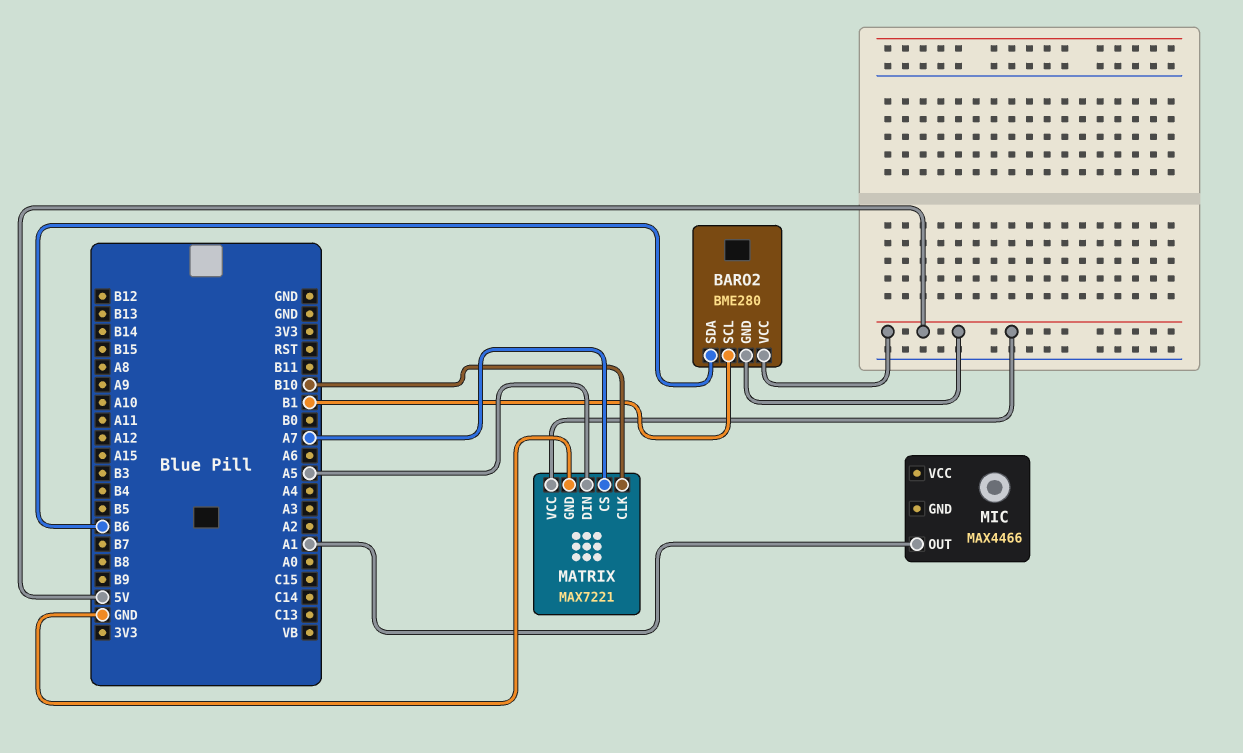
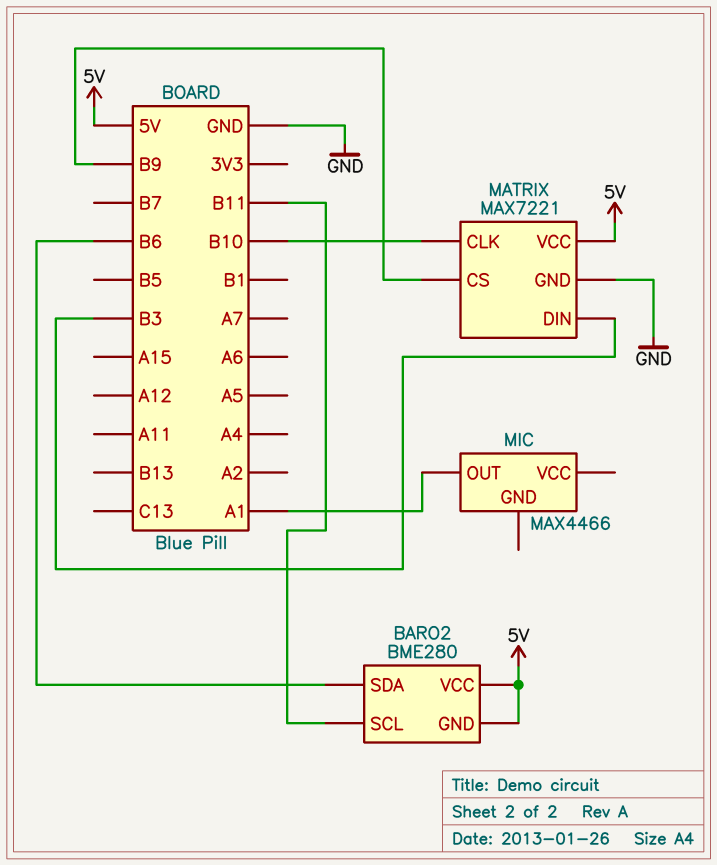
BARO2 pin SCL: B1 -> B11
MATRIX pin CS: A7 -> B9
MATRIX pin DIN: A5 -> B3

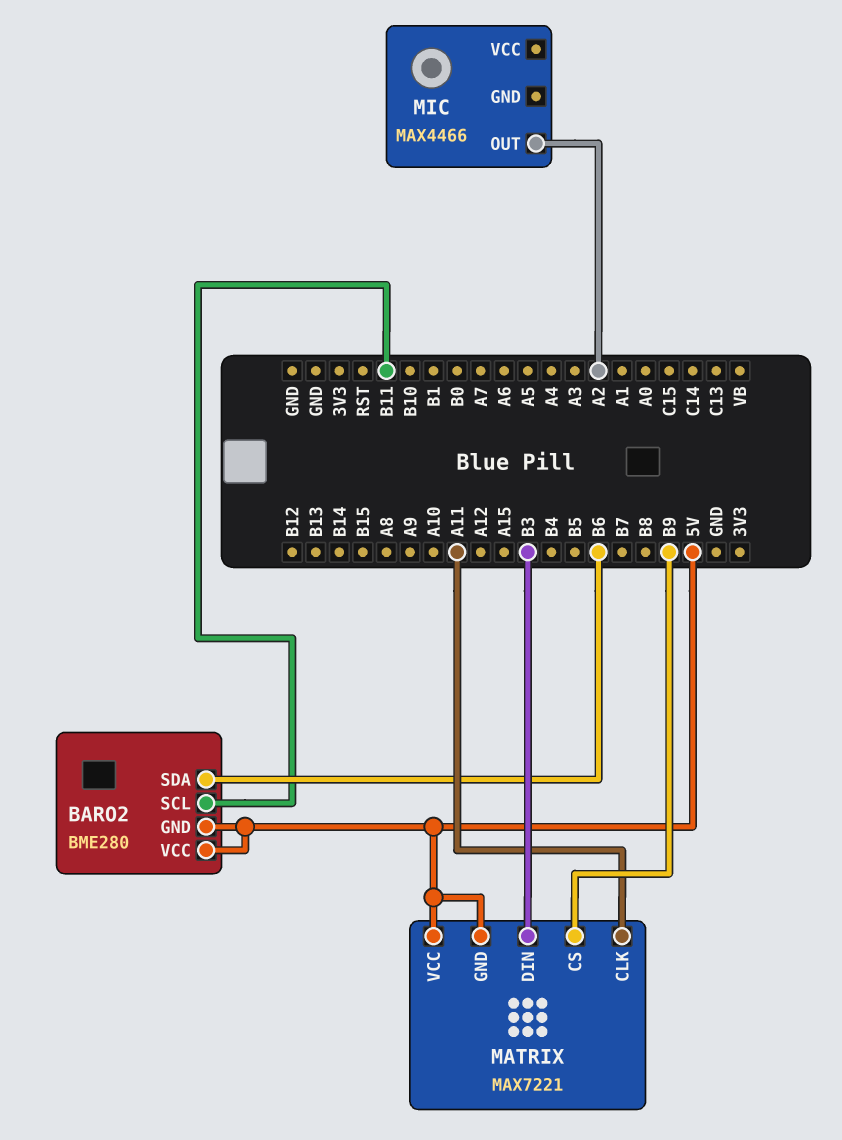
MATRIX pin CLK: B10 -> A11
MATRIX pin GND: GND -> 5V
MIC pin OUT: A1 -> A2

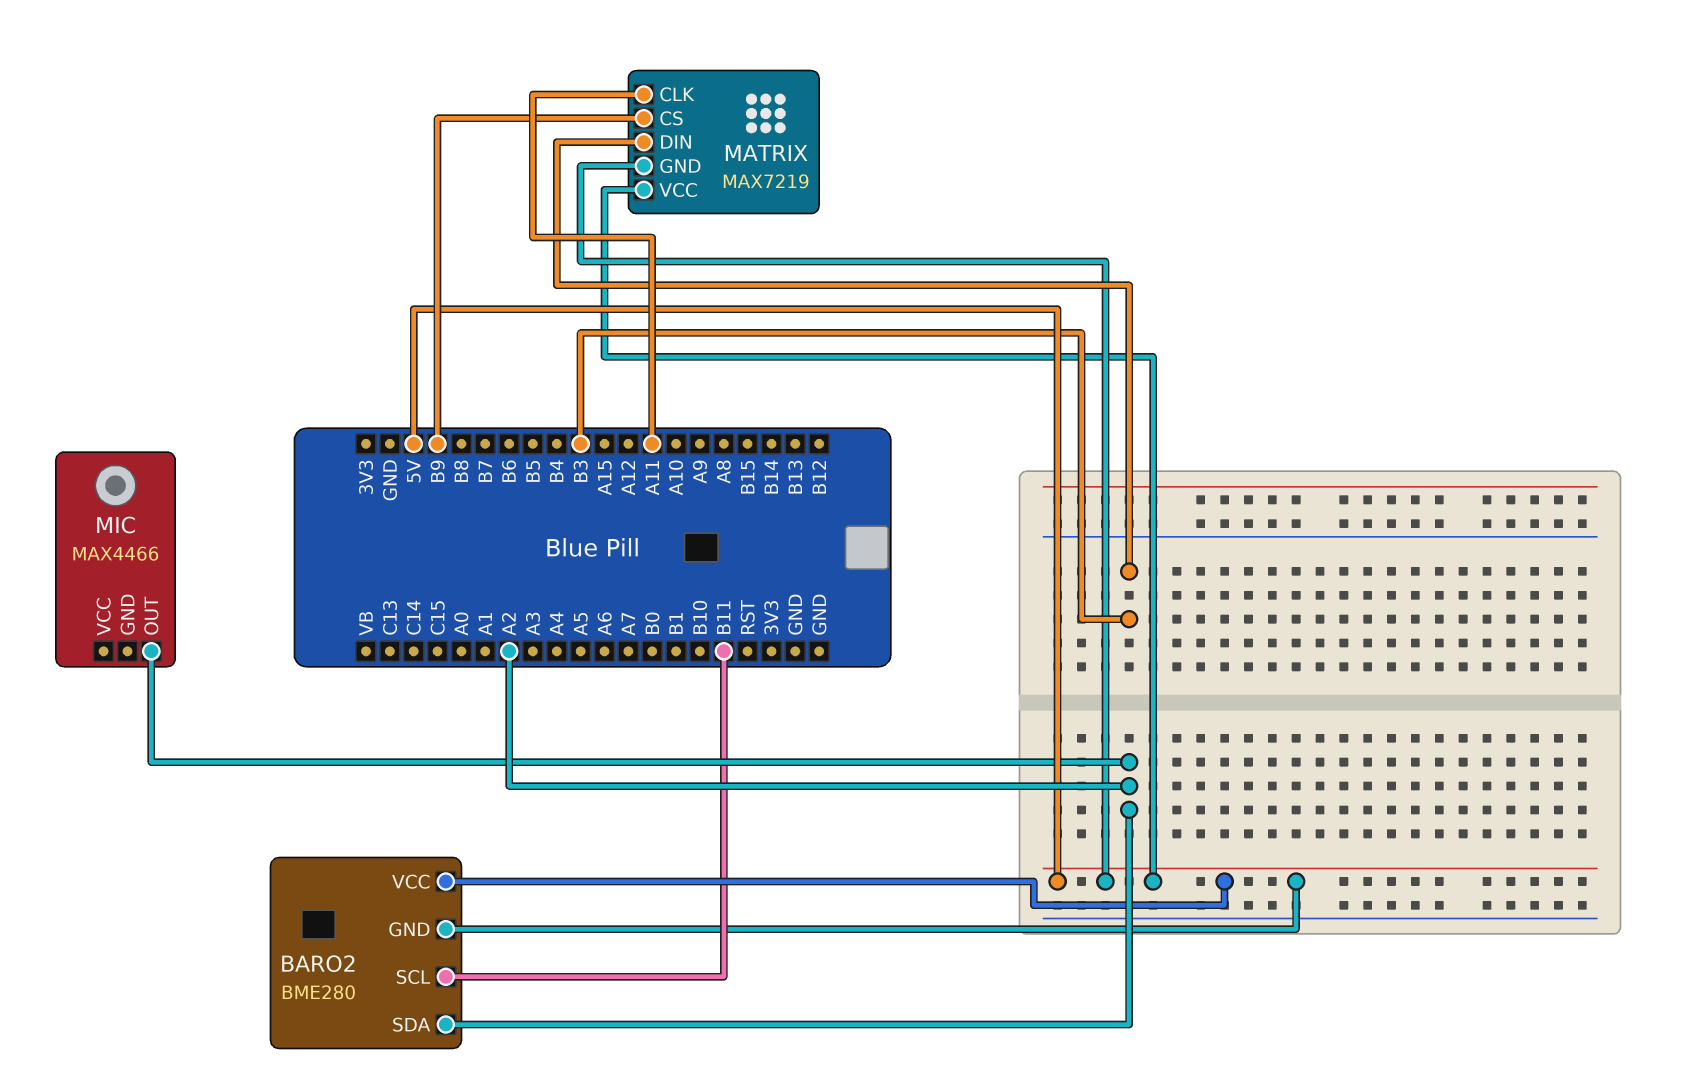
BARO2 pin SDA: B6 -> A2
MATRIX: MAX7221 -> MAX7219

